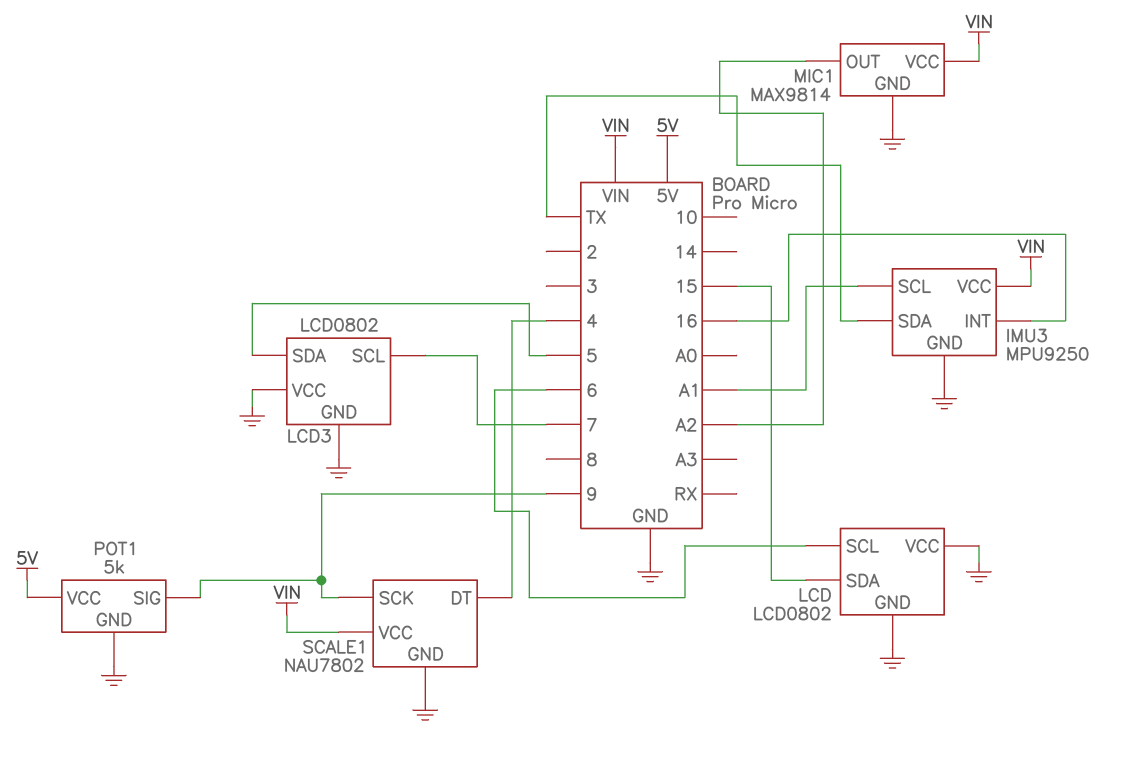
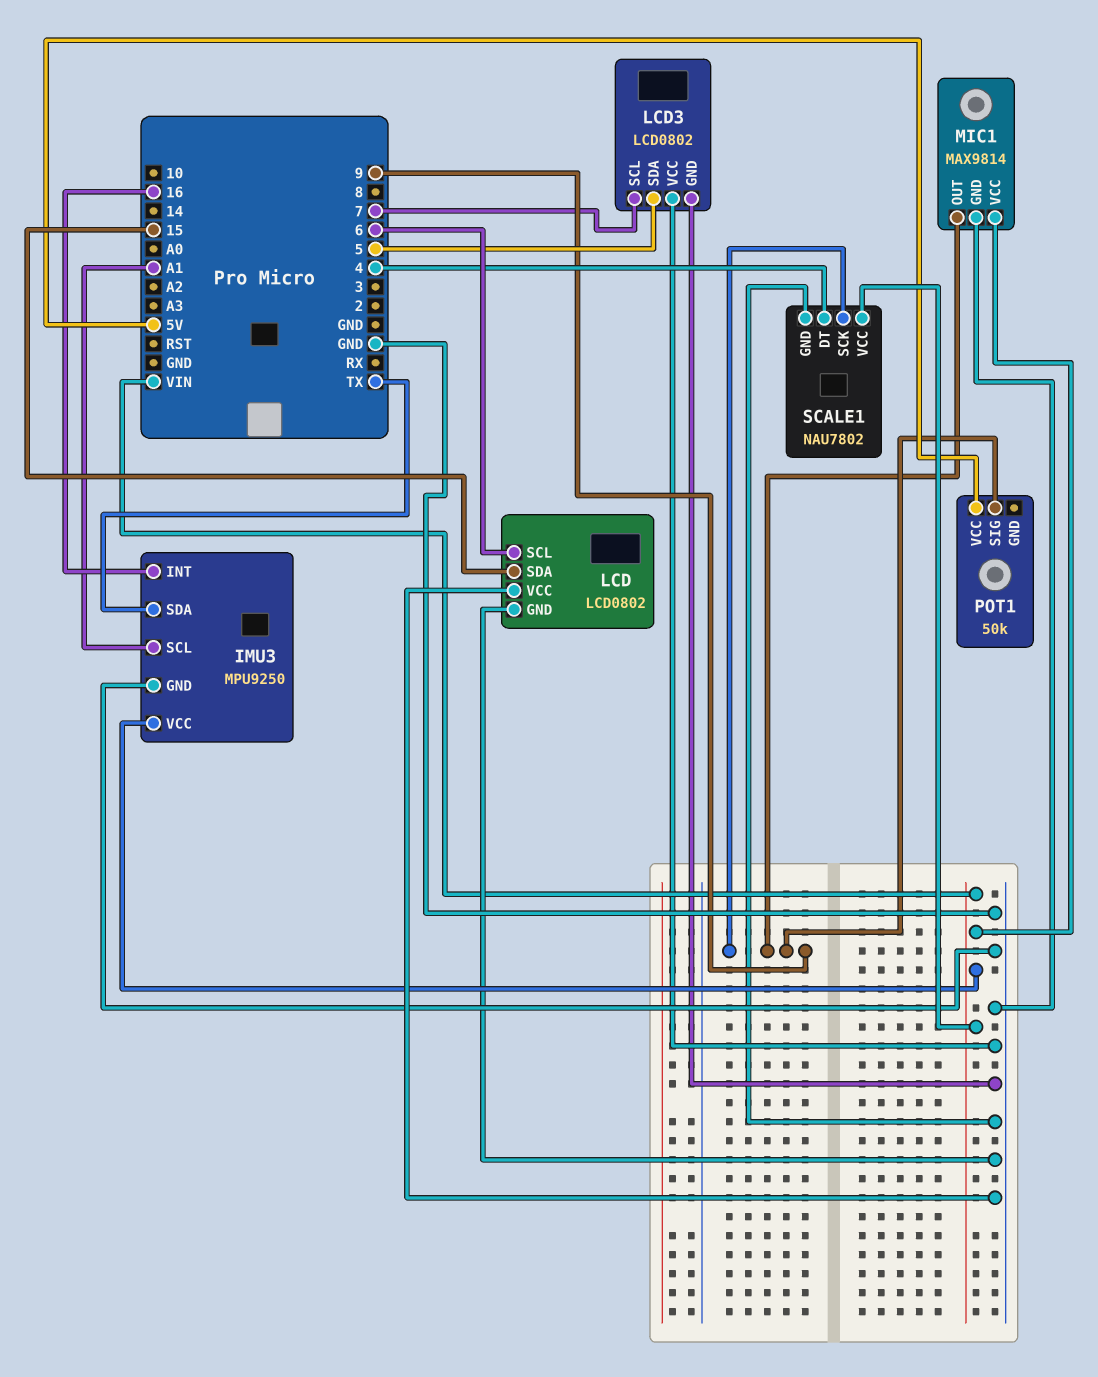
MIC1 pin OUT: A2 -> 9
POT1: 5k -> 50k
POT1 pin GND: GND -> none

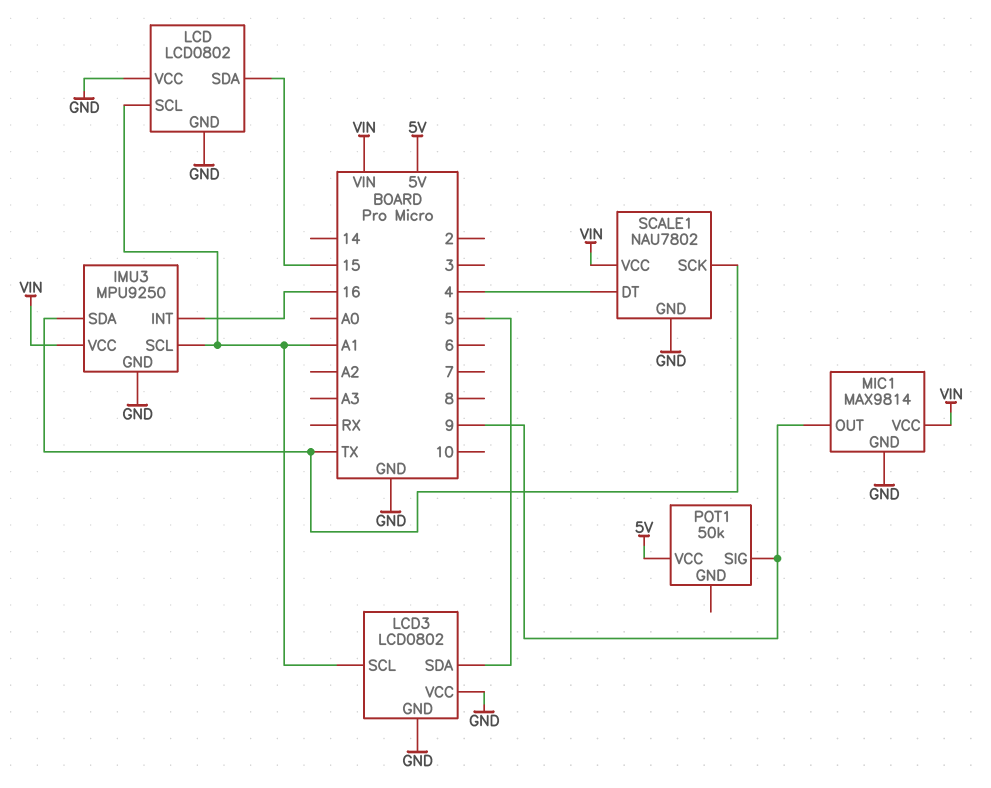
LCD pin SCL: 6 -> A1
LCD3 pin SCL: 7 -> A1
SCALE1 pin SCK: 9 -> TX

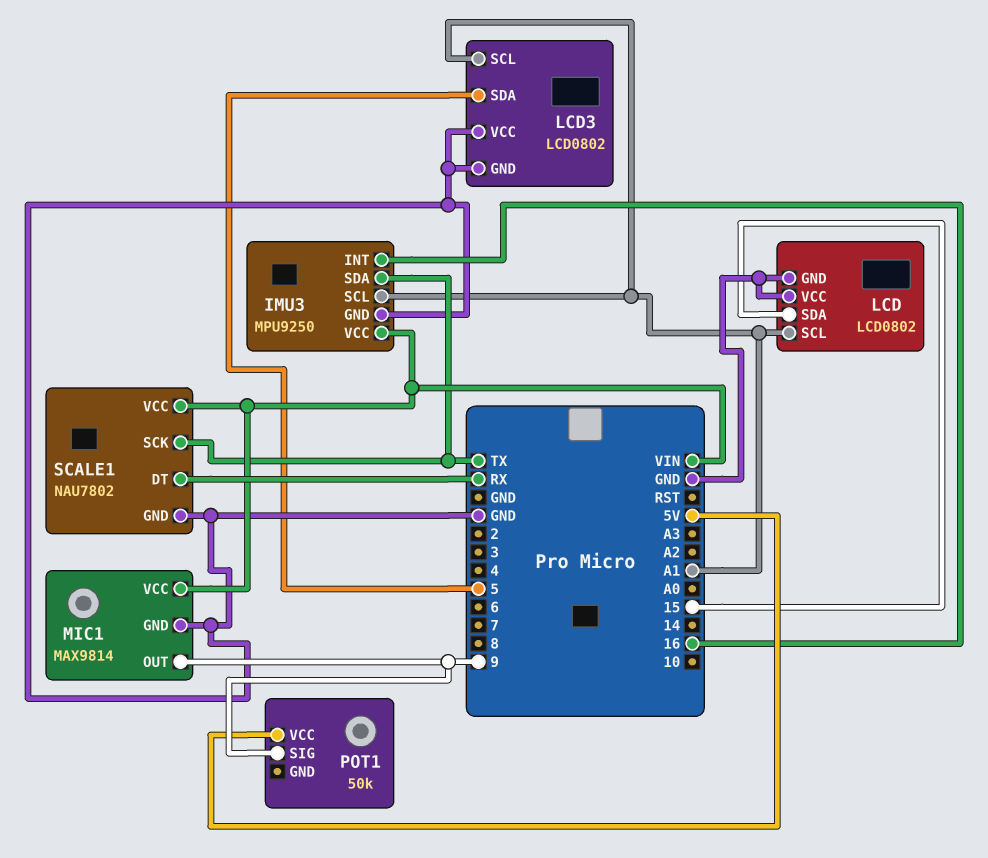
SCALE1 pin DT: 4 -> RX

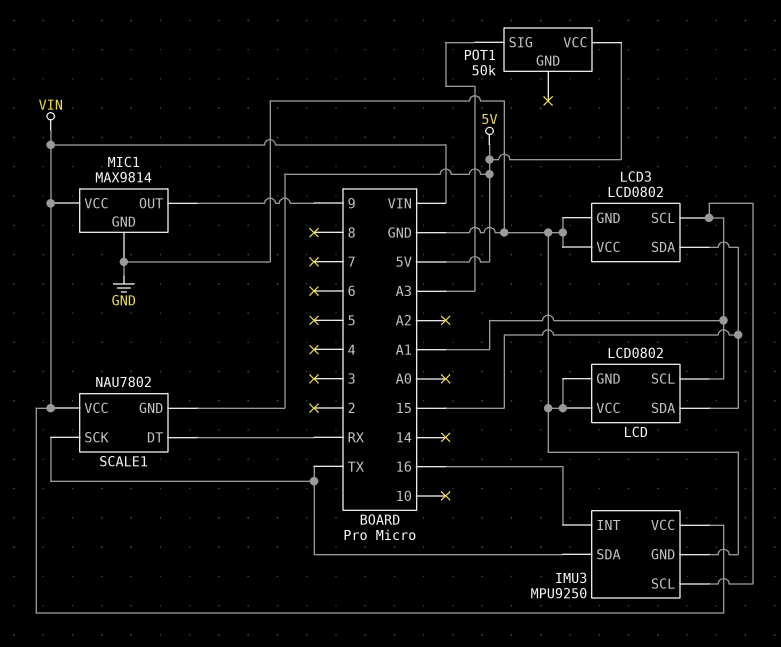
LCD3 pin SDA: 5 -> 15
POT1 pin SIG: 9 -> A3
SCALE1 pin GND: GND -> 5V

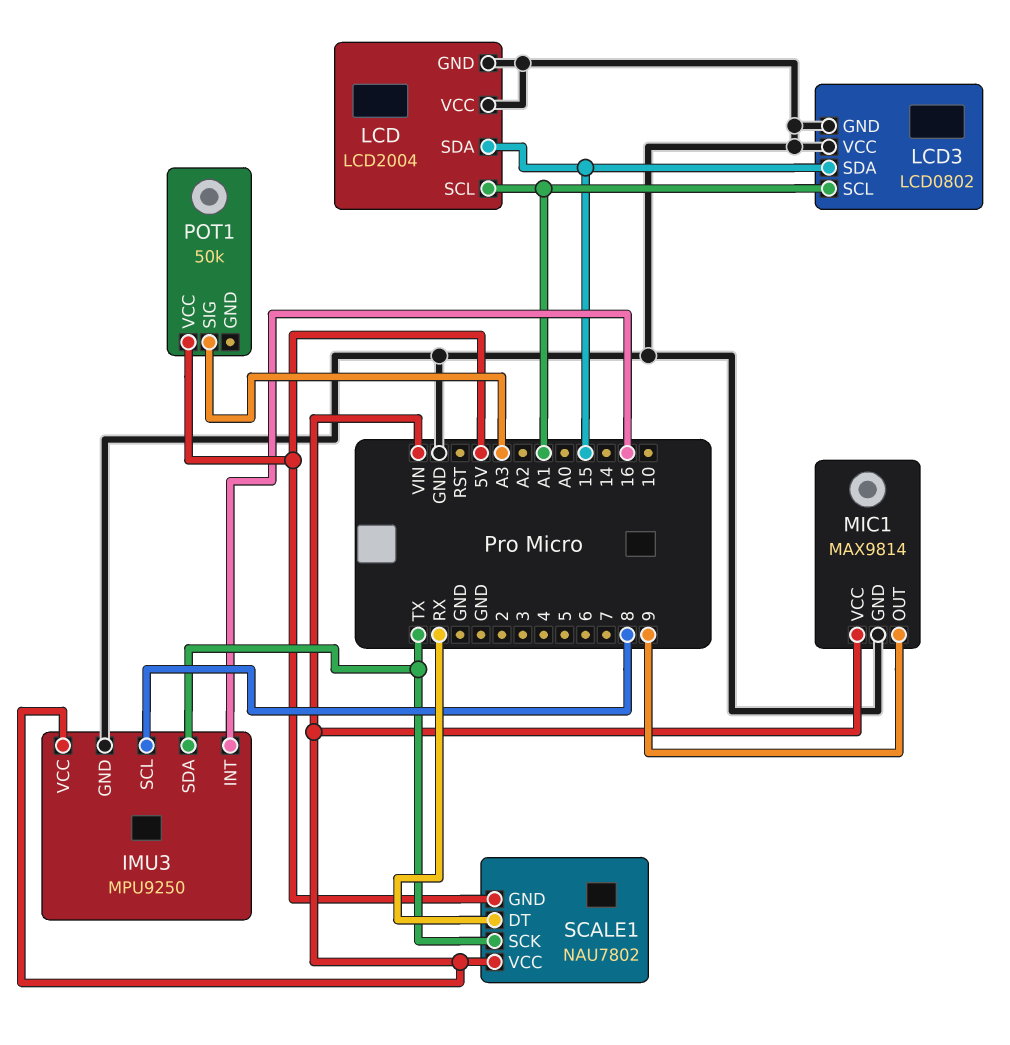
IMU3 pin SCL: A1 -> 8
LCD: LCD0802 -> LCD2004

